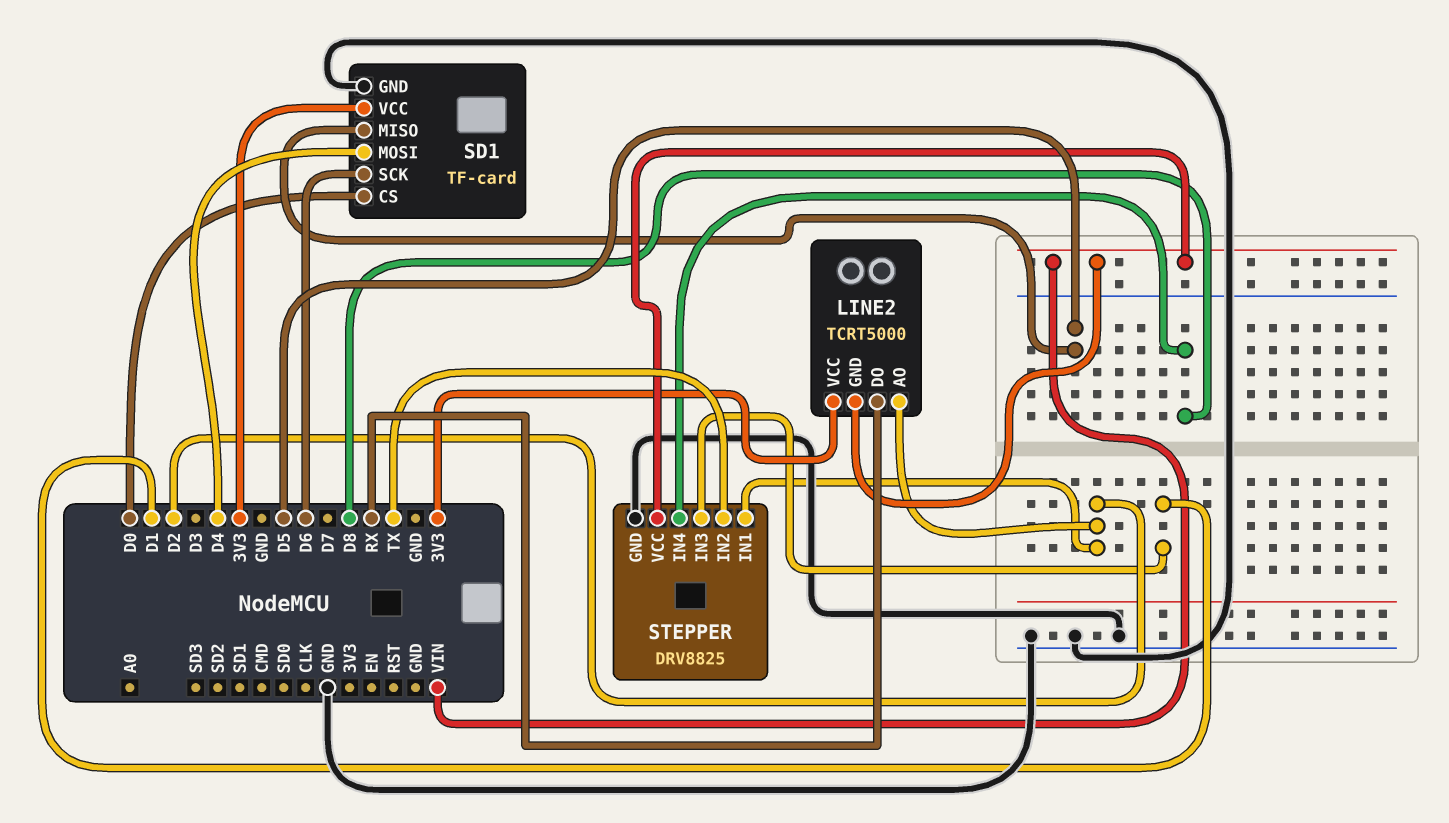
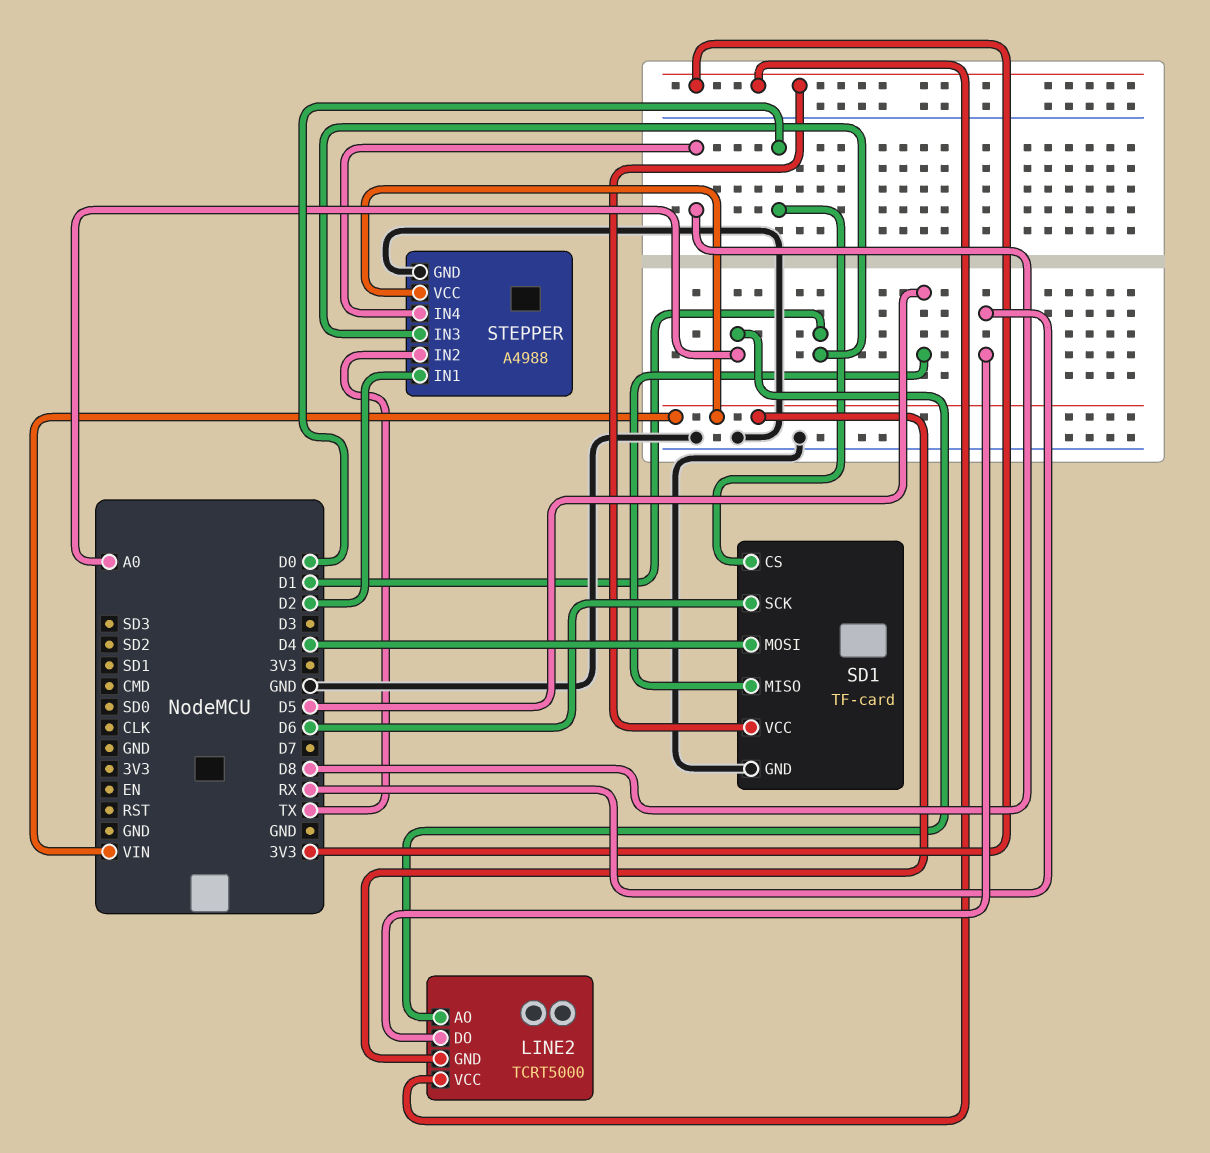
LINE2 pin AO: D2 -> A0
STEPPER: DRV8825 -> A4988

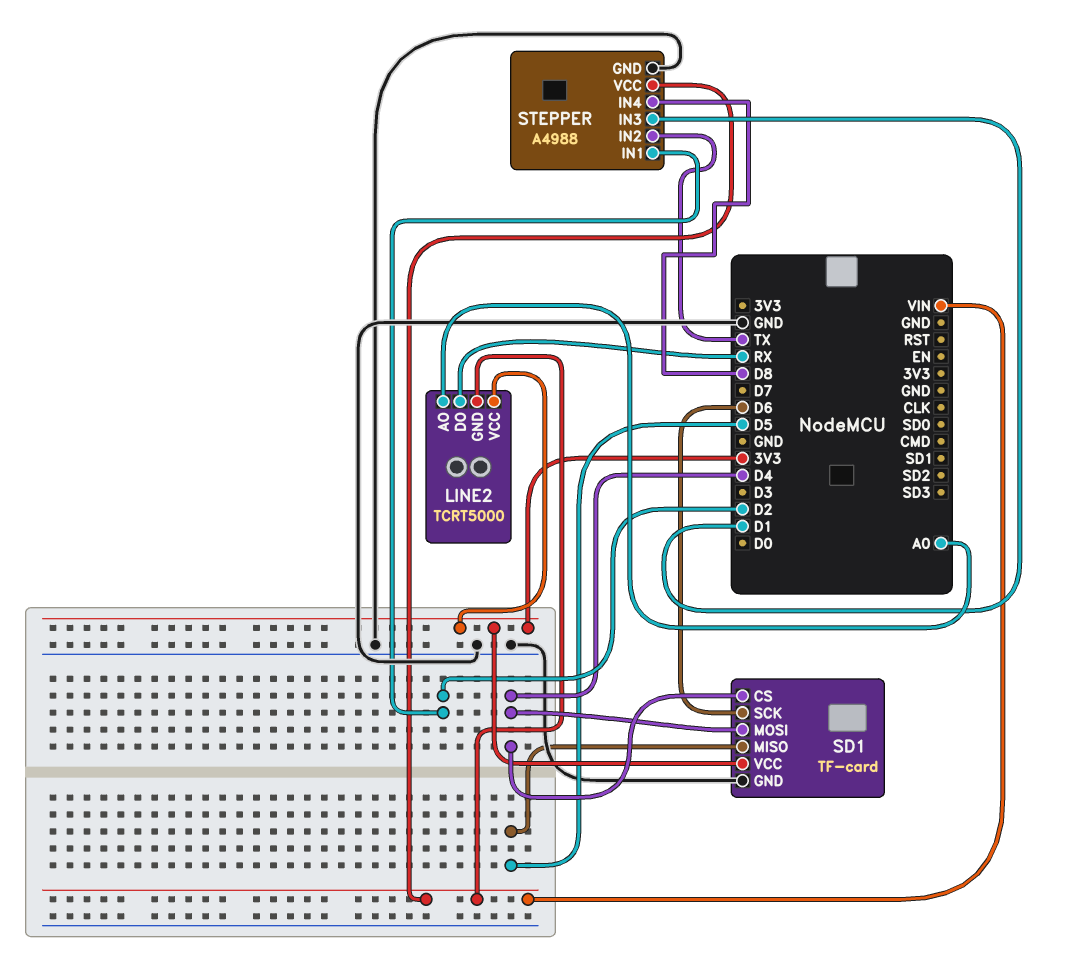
SD1 pin CS: D0 -> D4

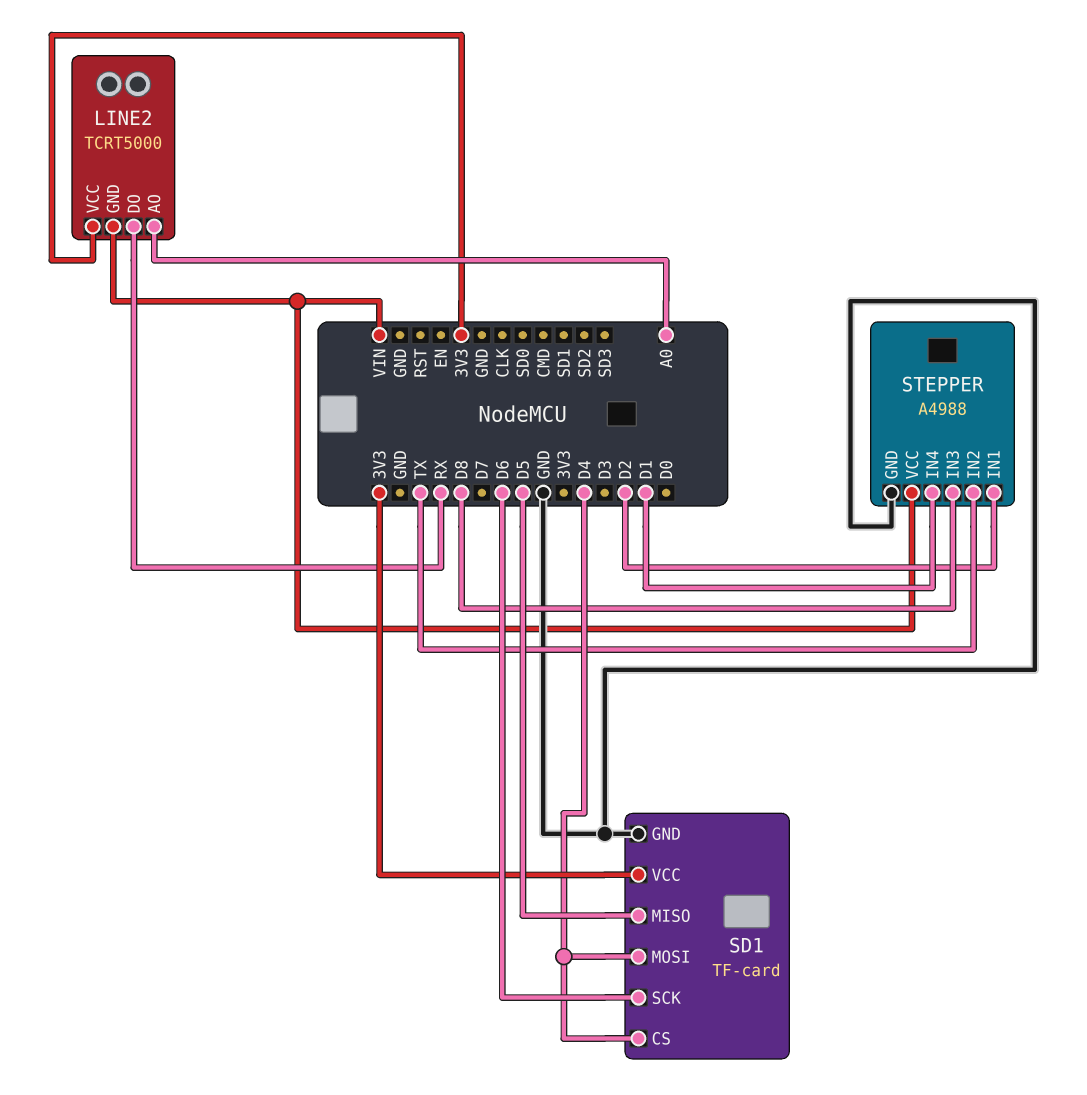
STEPPER pin IN3: D1 -> D8
STEPPER pin IN4: D8 -> D1

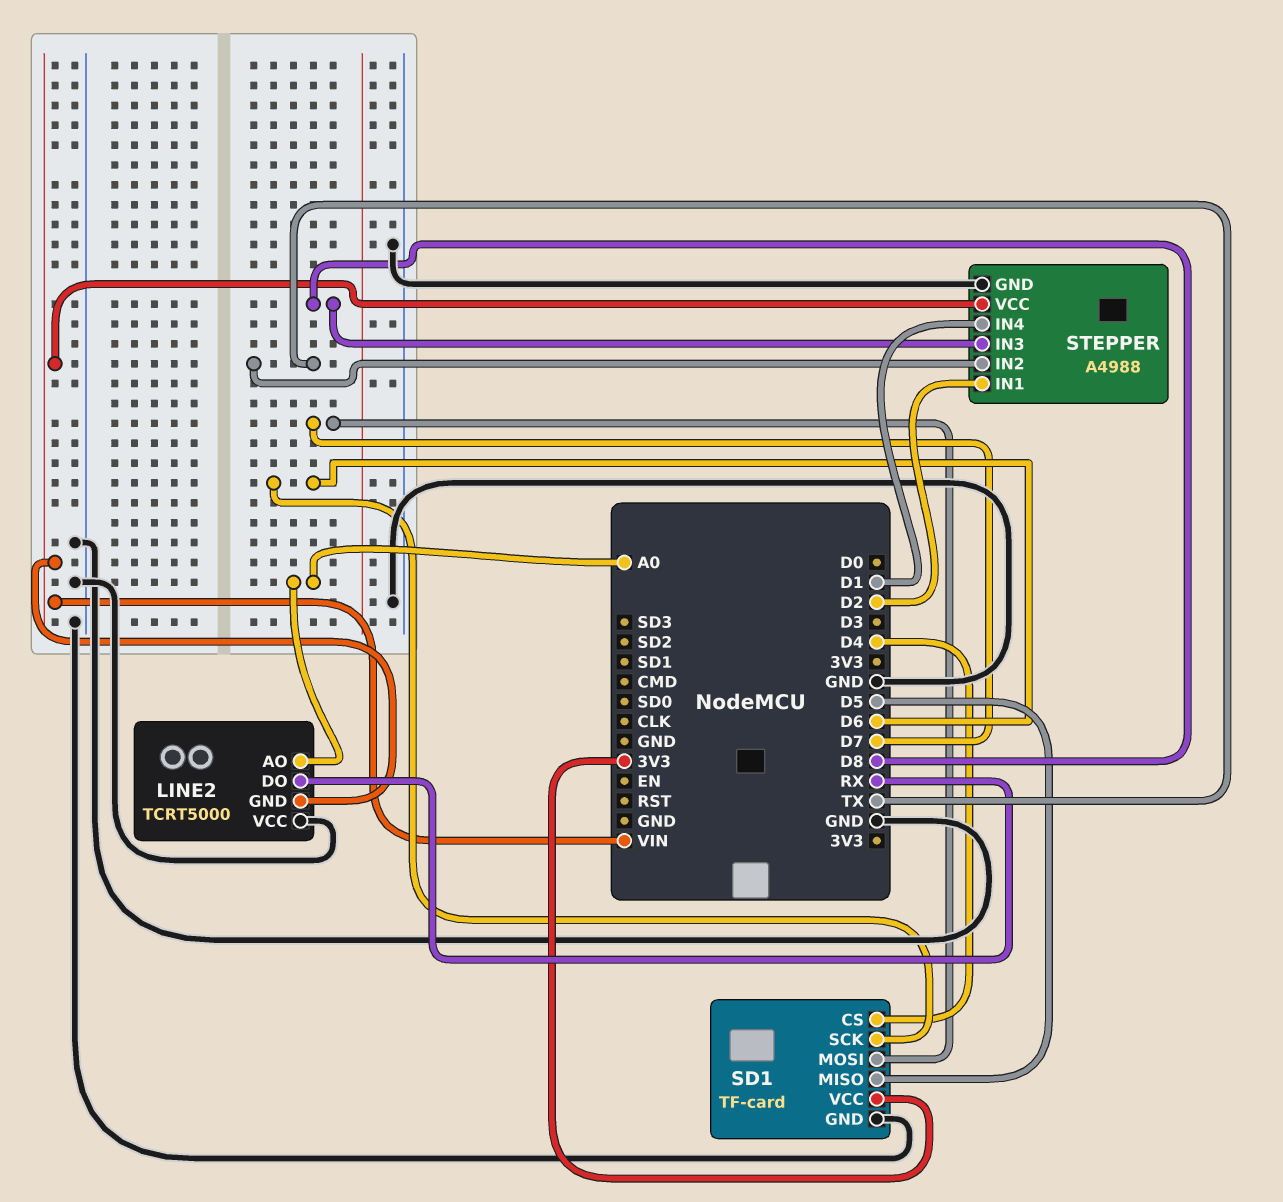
LINE2 pin VCC: 3V3 -> GND
SD1 pin MOSI: D4 -> D7

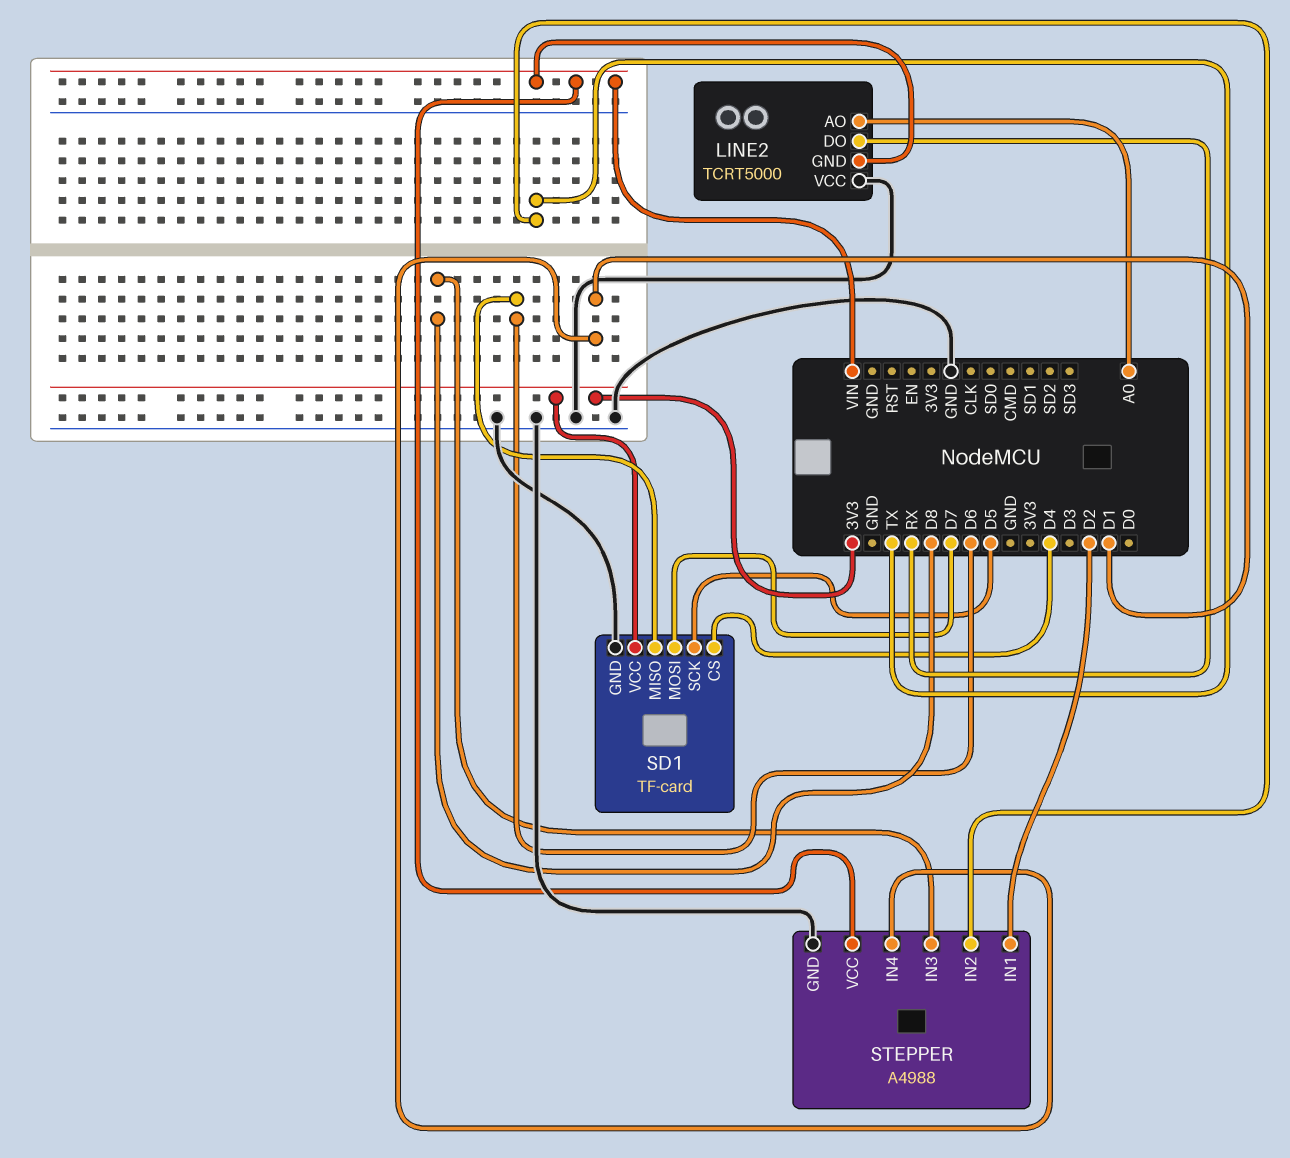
SD1 pin MISO: D5 -> D6
SD1 pin SCK: D6 -> D5

